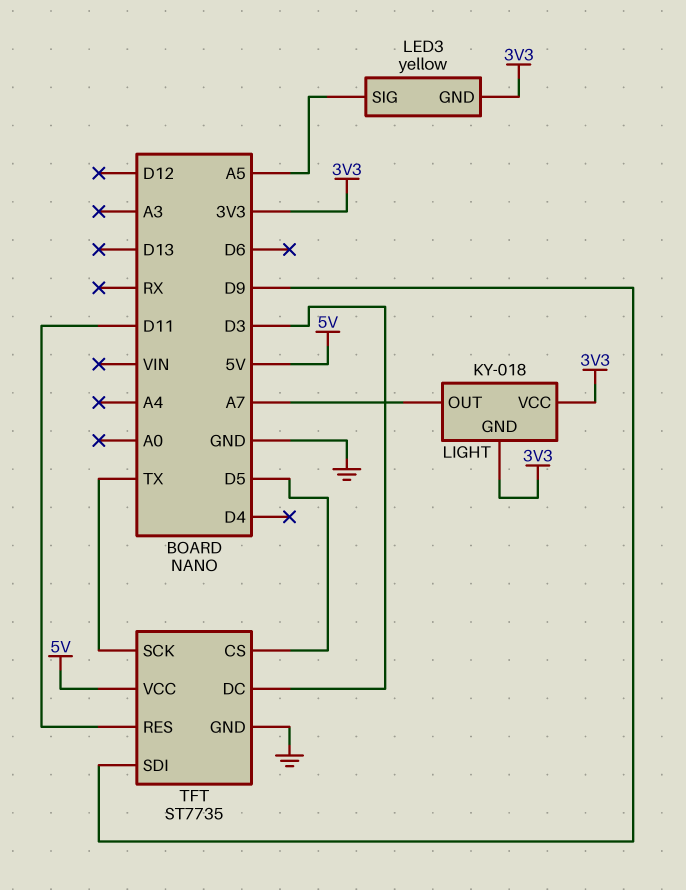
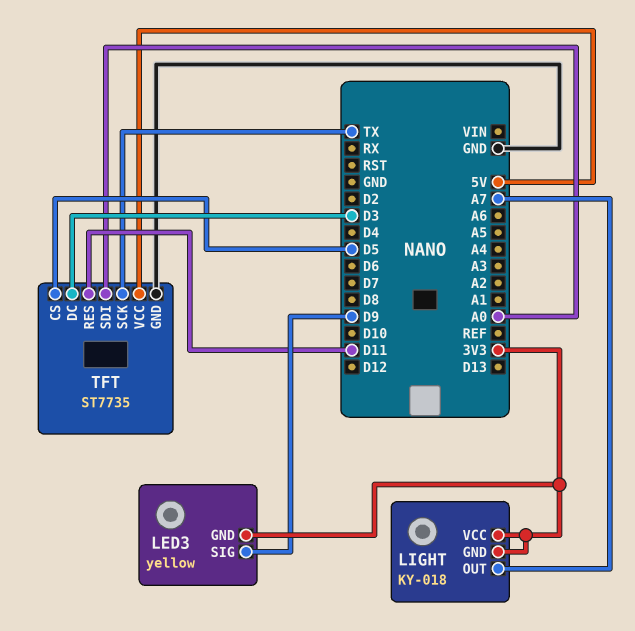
LED3 pin SIG: A5 -> D9
TFT pin SDI: D9 -> A0

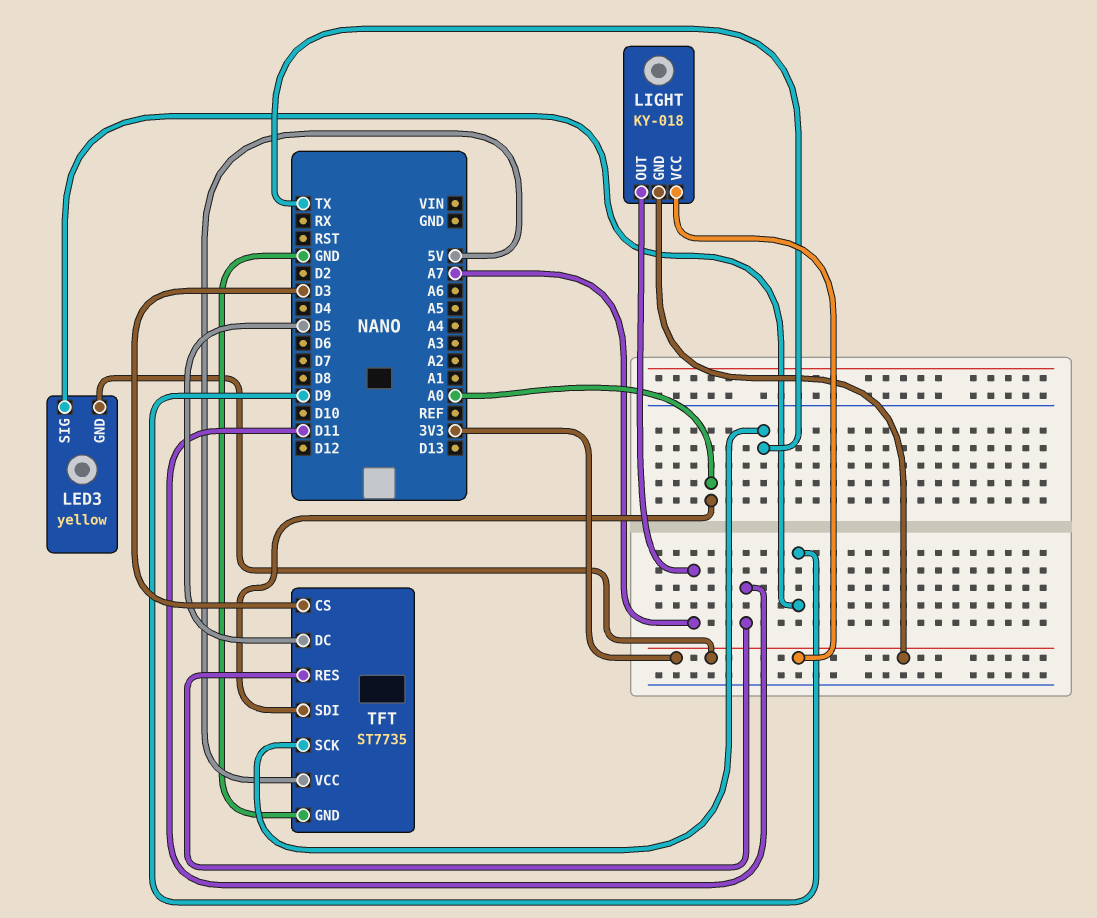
TFT pin CS: D5 -> D3
TFT pin DC: D3 -> D5

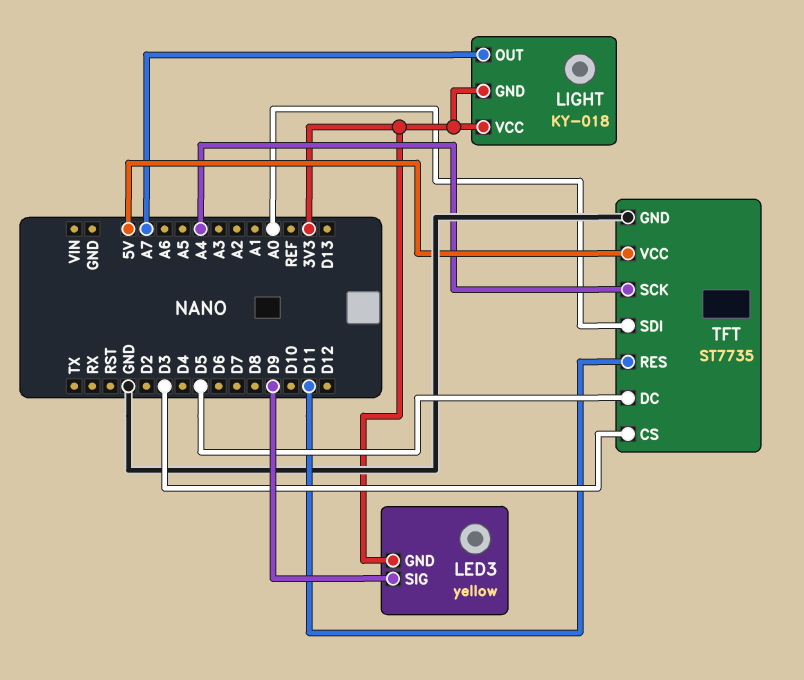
TFT pin SCK: TX -> A4

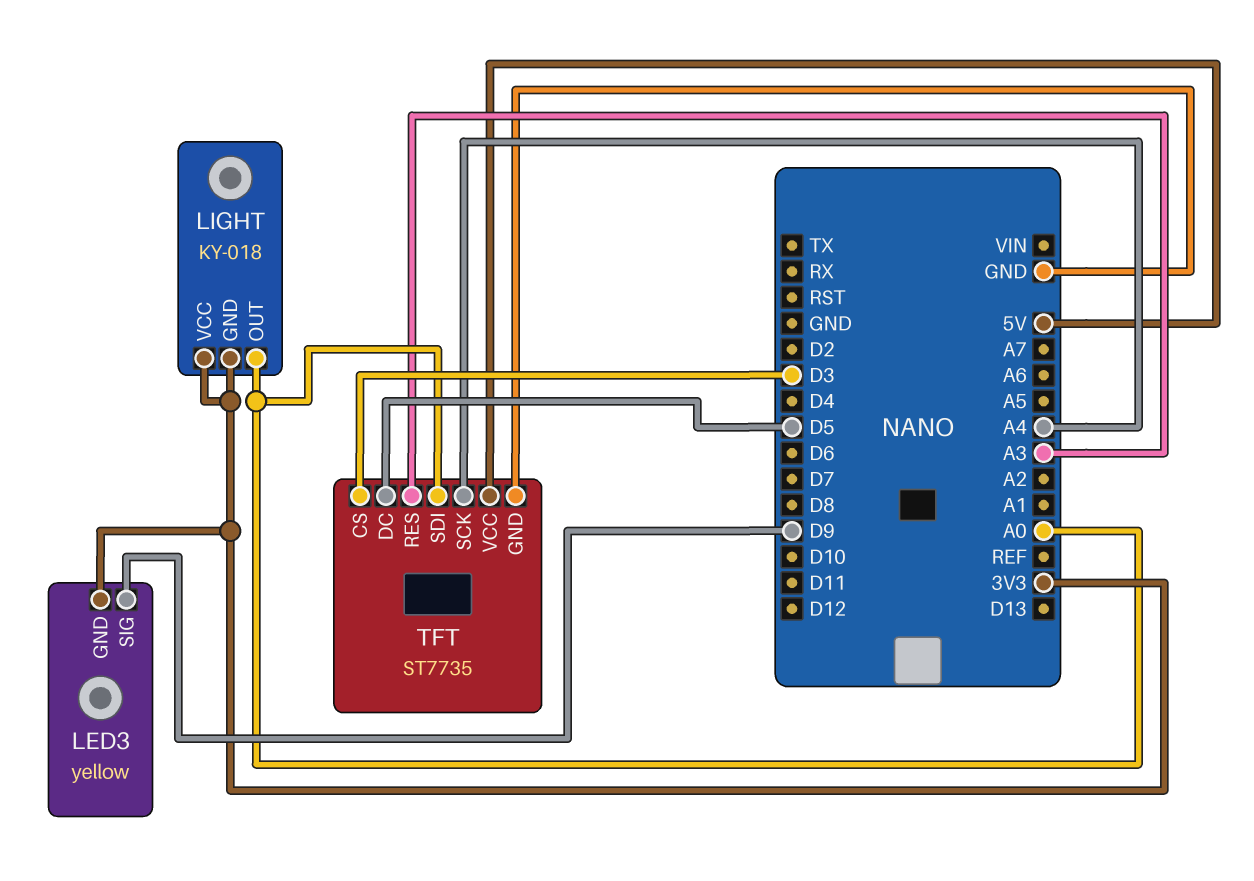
LIGHT pin OUT: A7 -> A0
TFT pin RES: D11 -> A3

